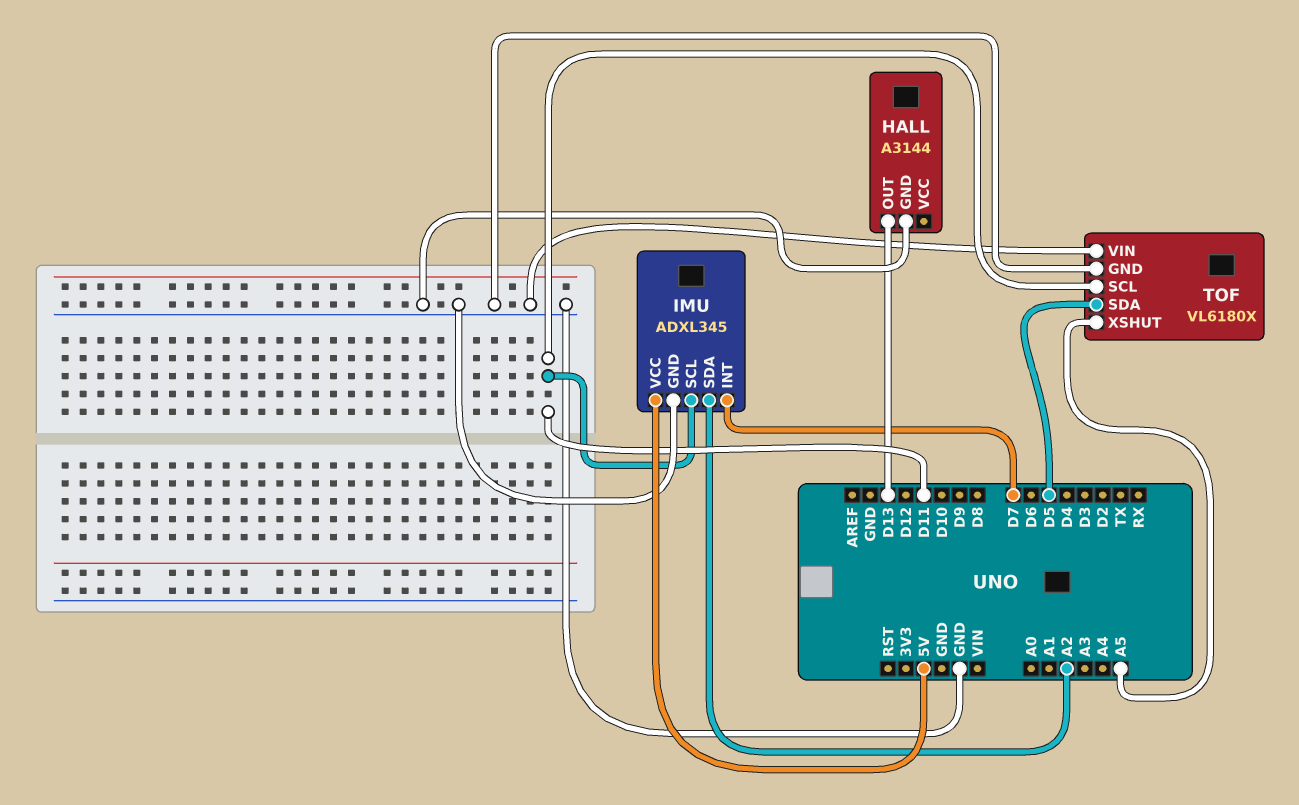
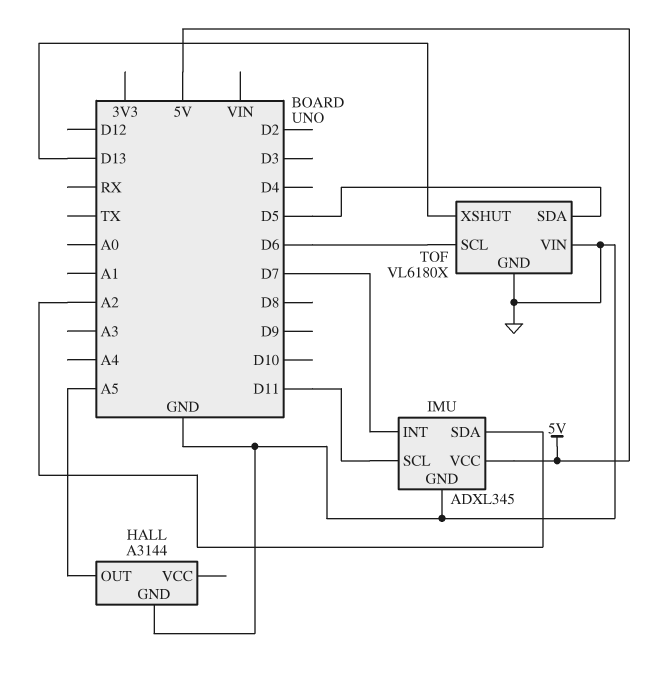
HALL pin OUT: D13 -> A5
TOF pin SCL: D11 -> D6
TOF pin XSHUT: A5 -> D13

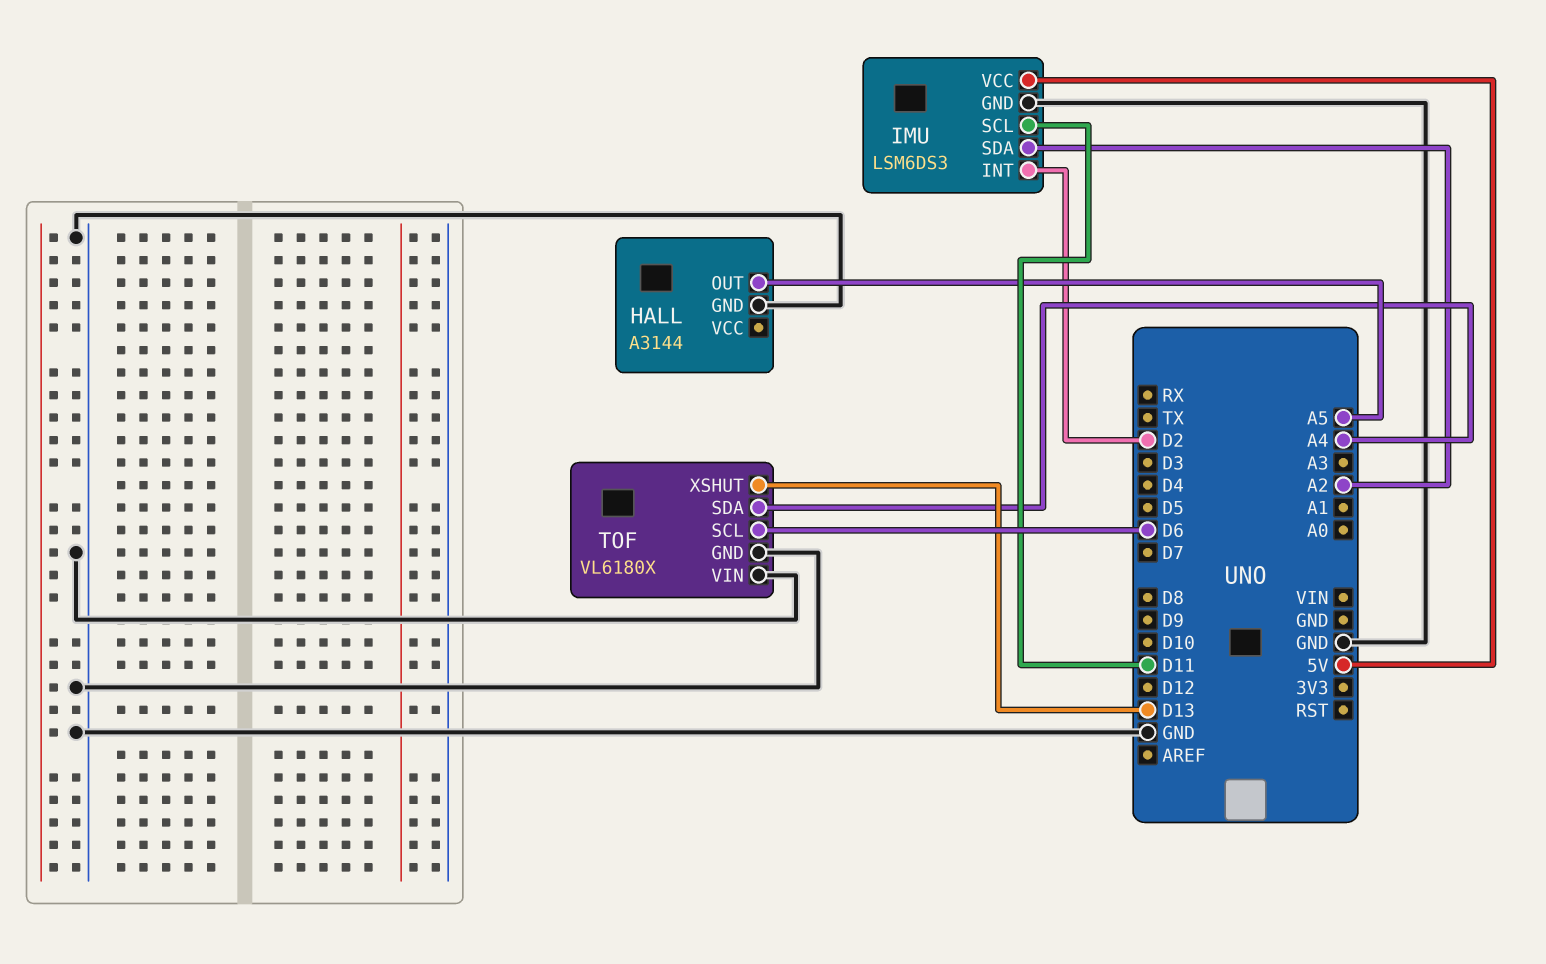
IMU: ADXL345 -> LSM6DS3
IMU pin INT: D7 -> D2
TOF pin SDA: D5 -> A4

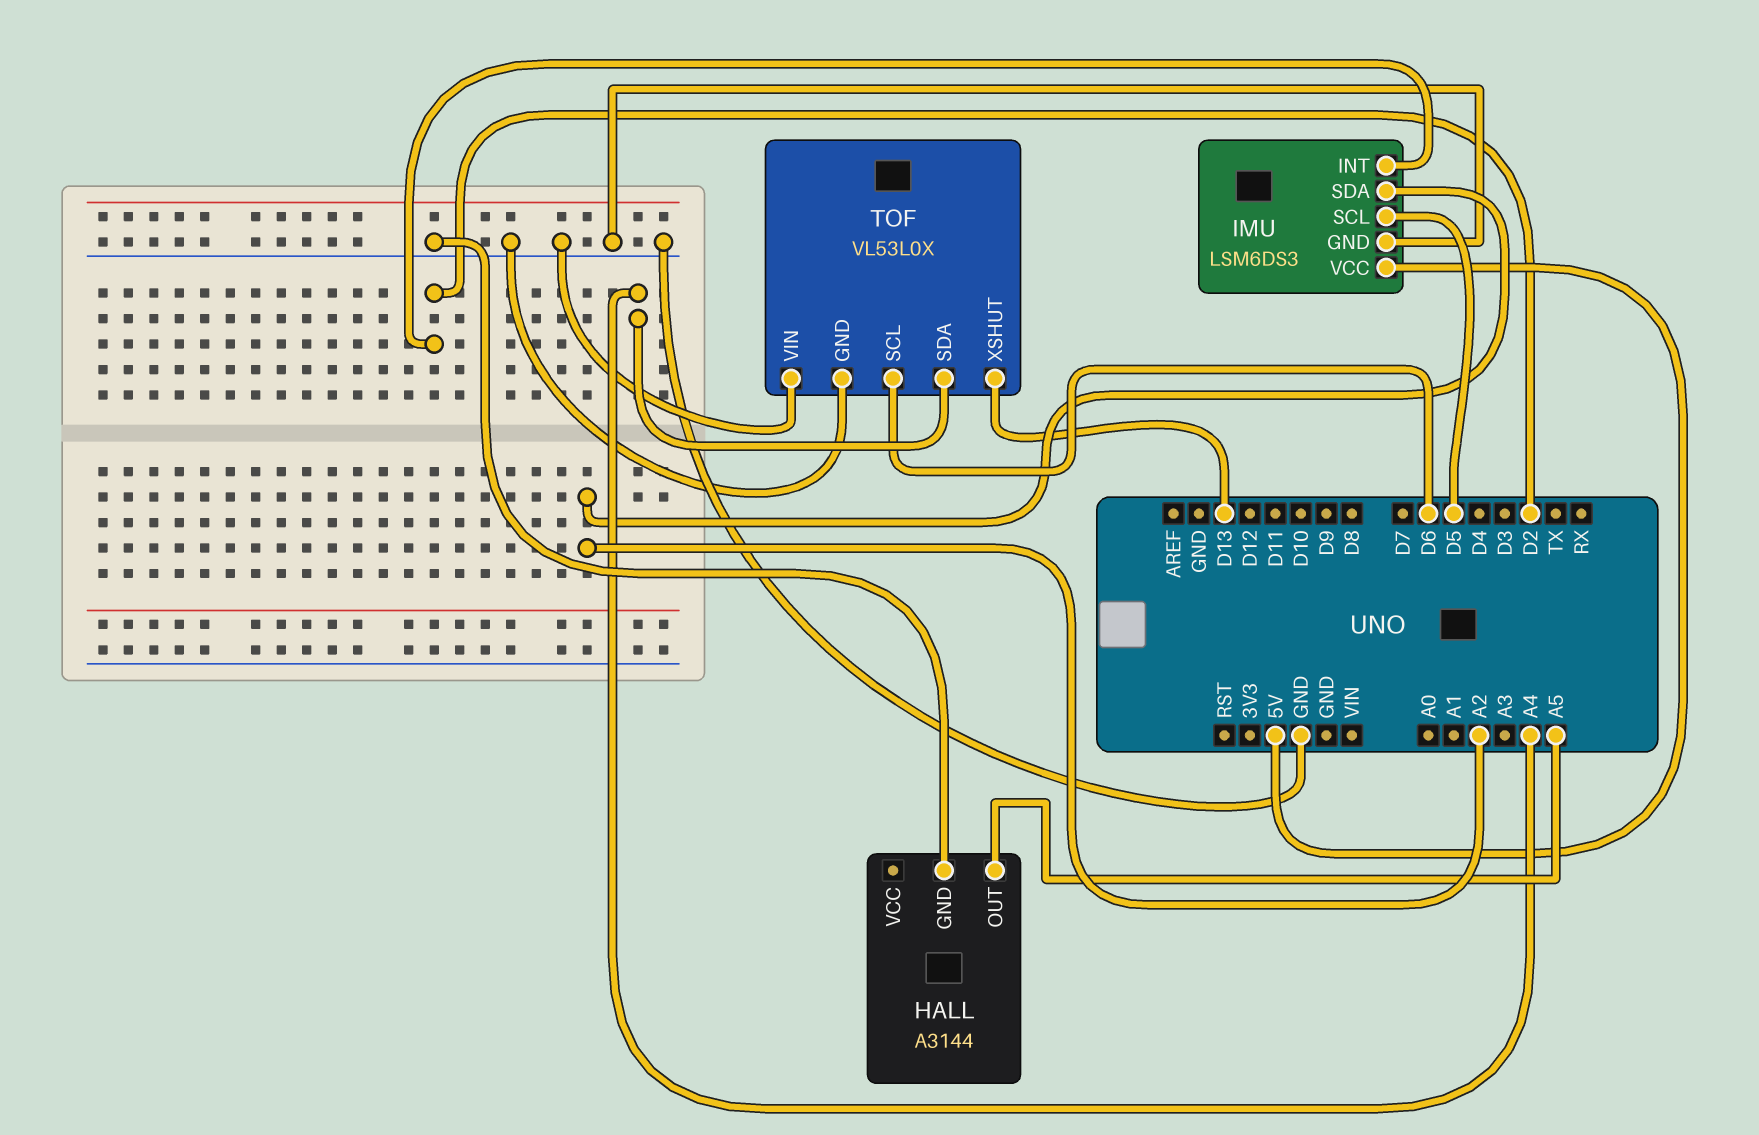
IMU pin SCL: D11 -> D5
TOF: VL6180X -> VL53L0X

